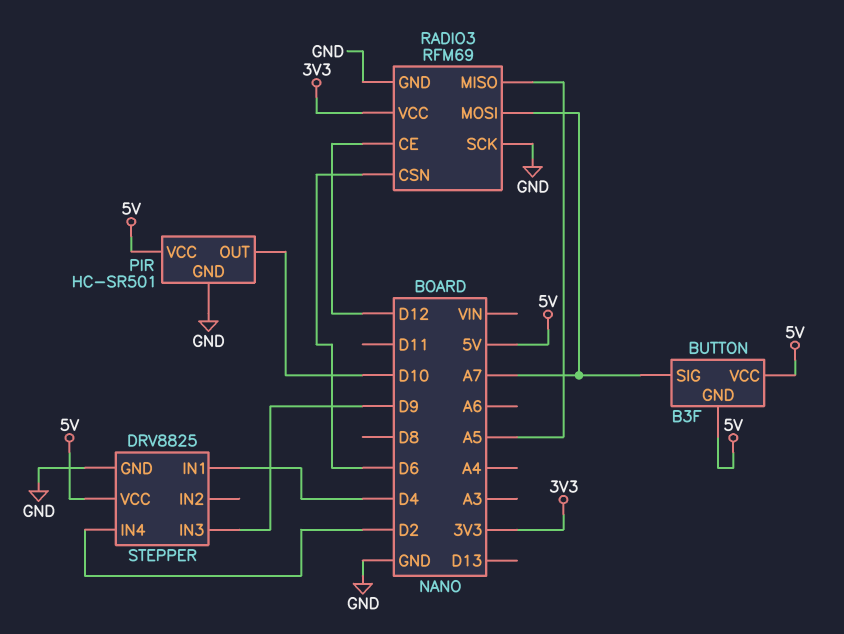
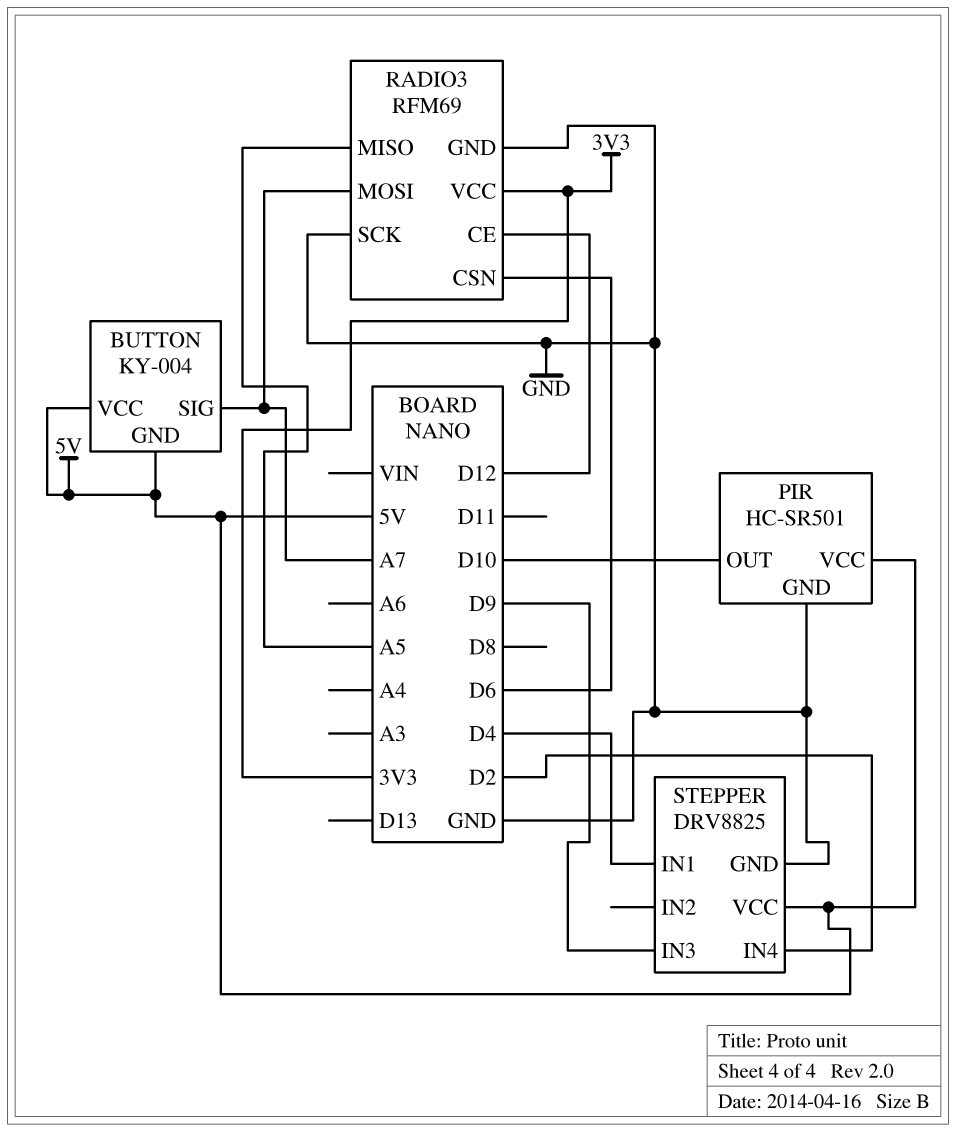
BUTTON: B3F -> KY-004

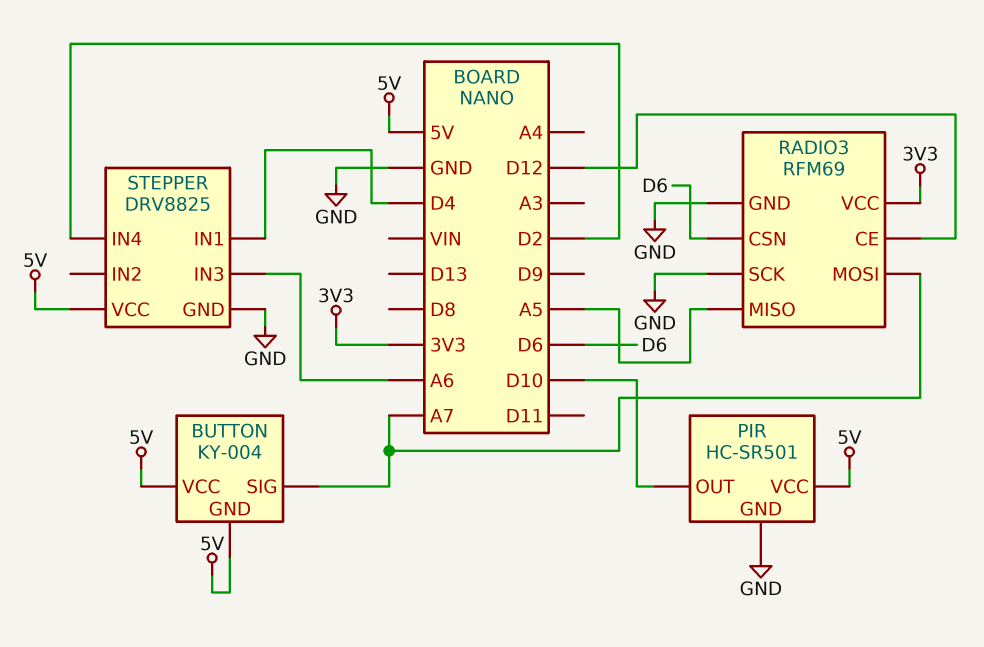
STEPPER pin IN3: D9 -> A6

